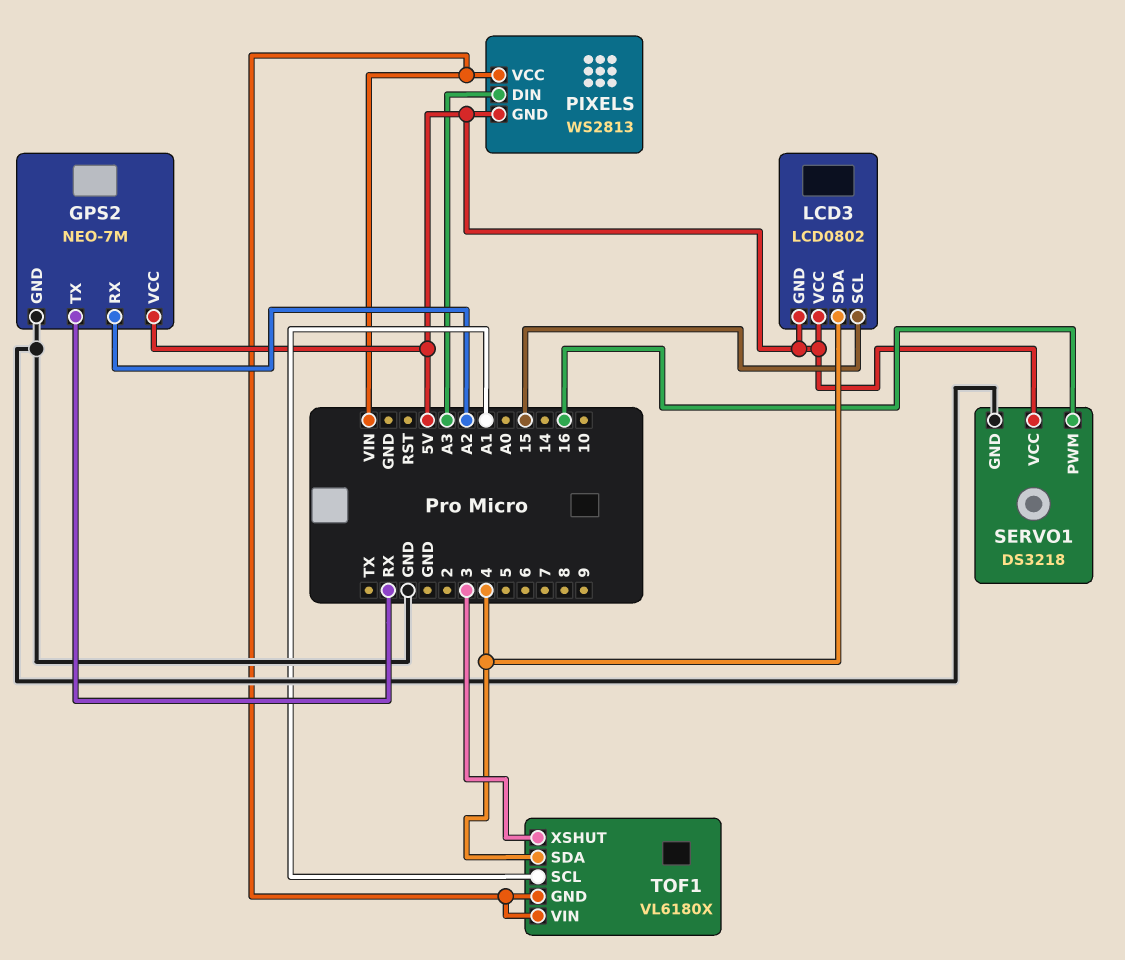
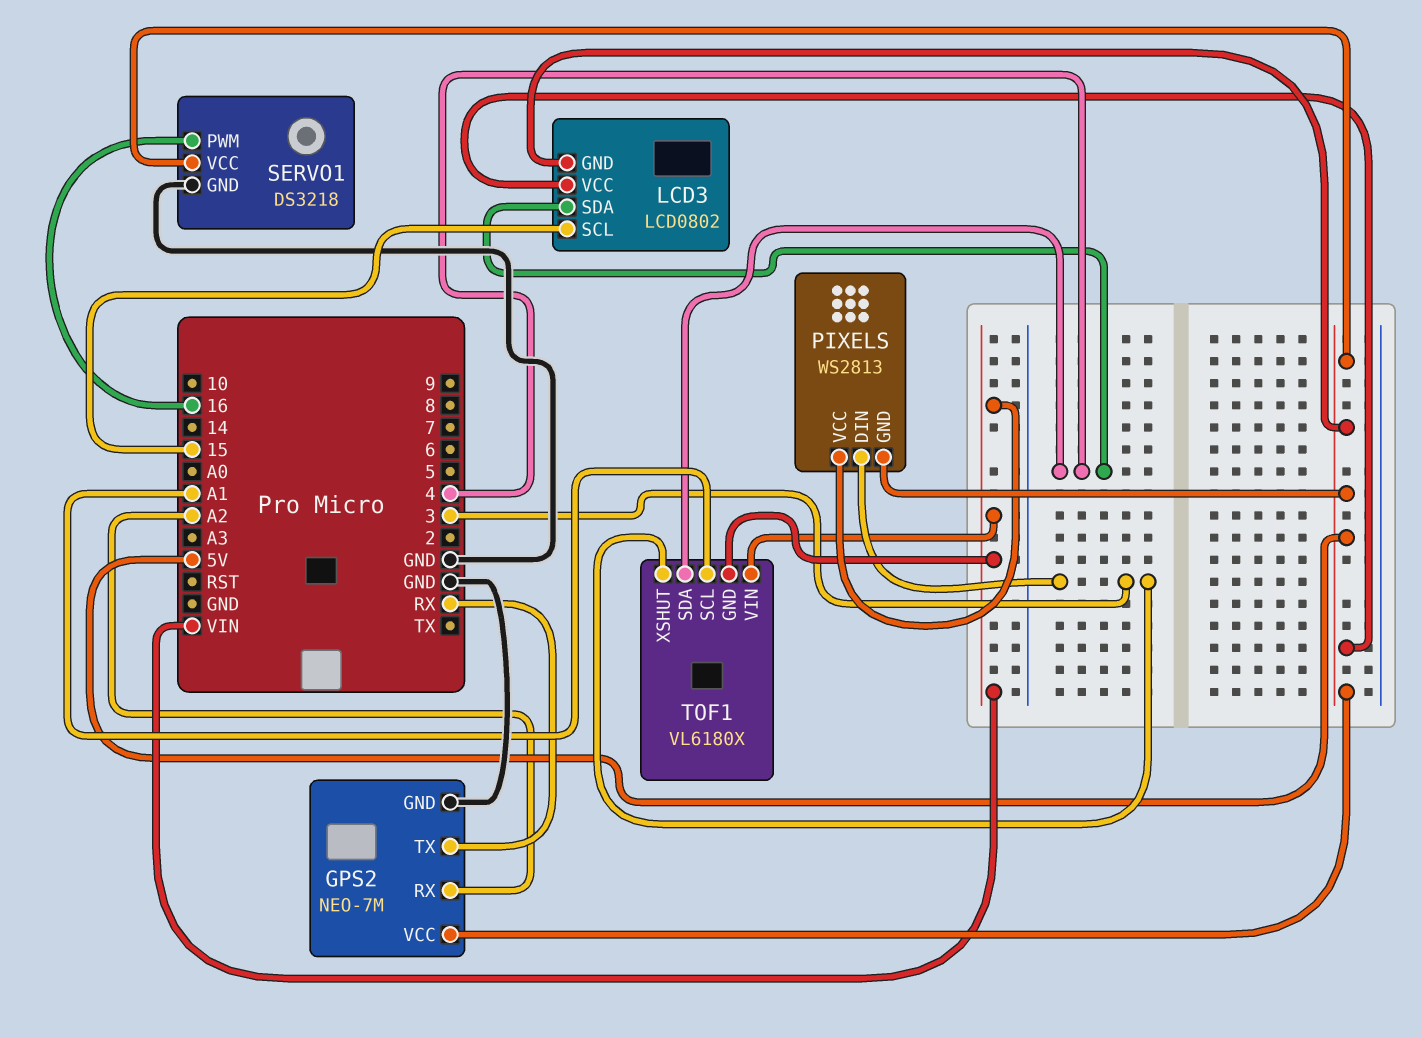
PIXELS pin DIN: A3 -> 3

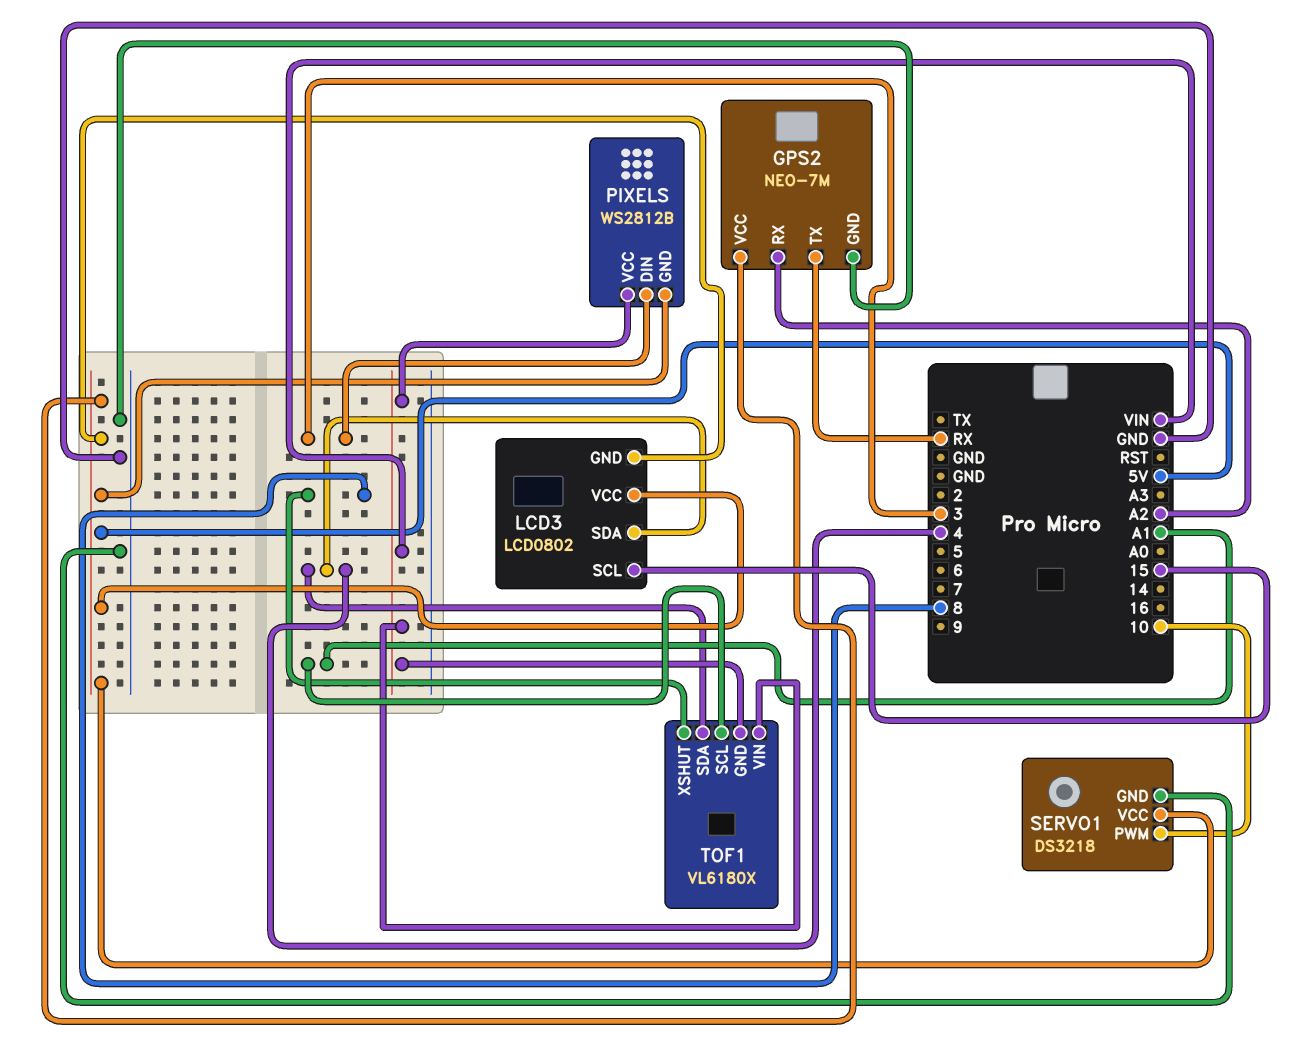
PIXELS: WS2813 -> WS2812B
SERVO1 pin PWM: 16 -> 10
TOF1 pin XSHUT: 3 -> 8

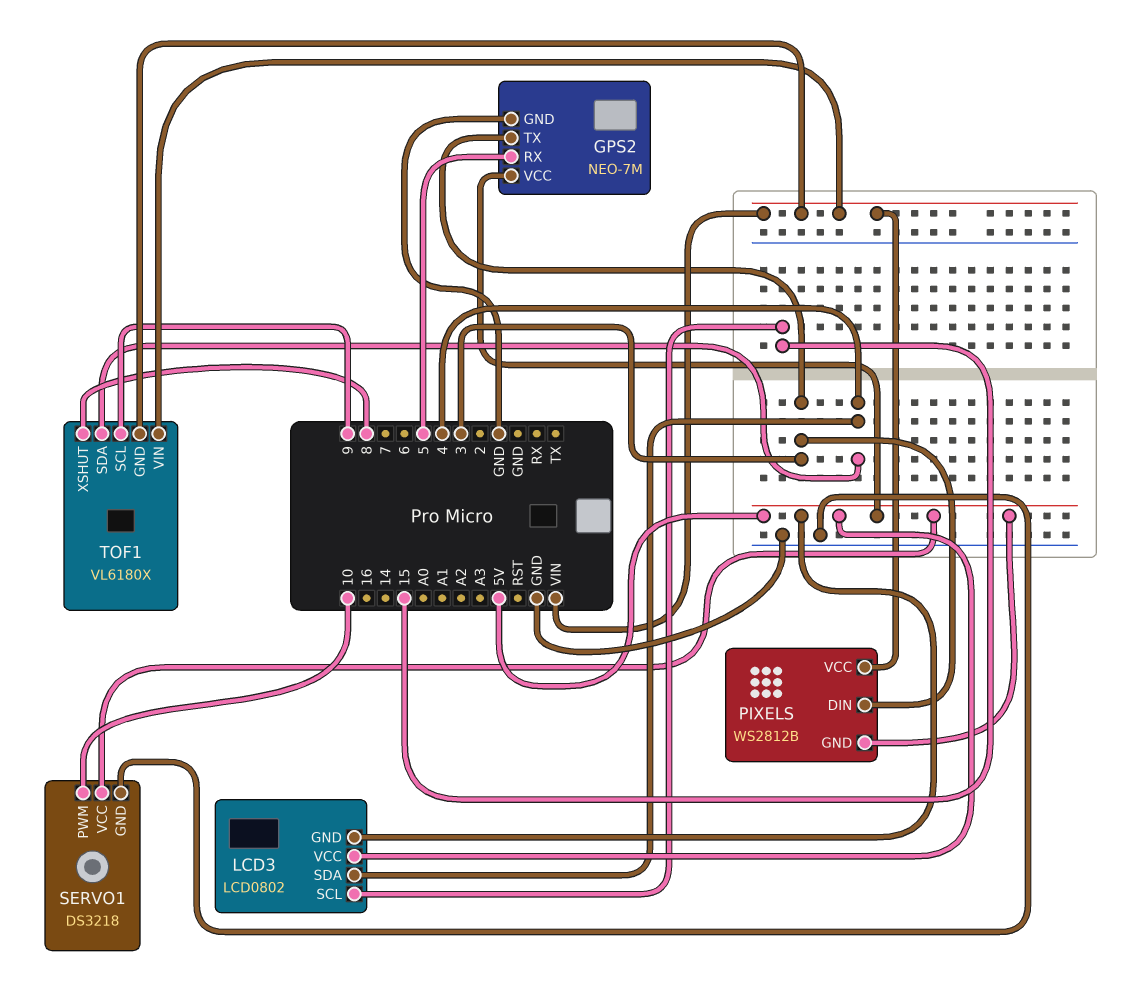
GPS2 pin RX: A2 -> 5
GPS2 pin TX: RX -> 3
TOF1 pin SCL: A1 -> 9

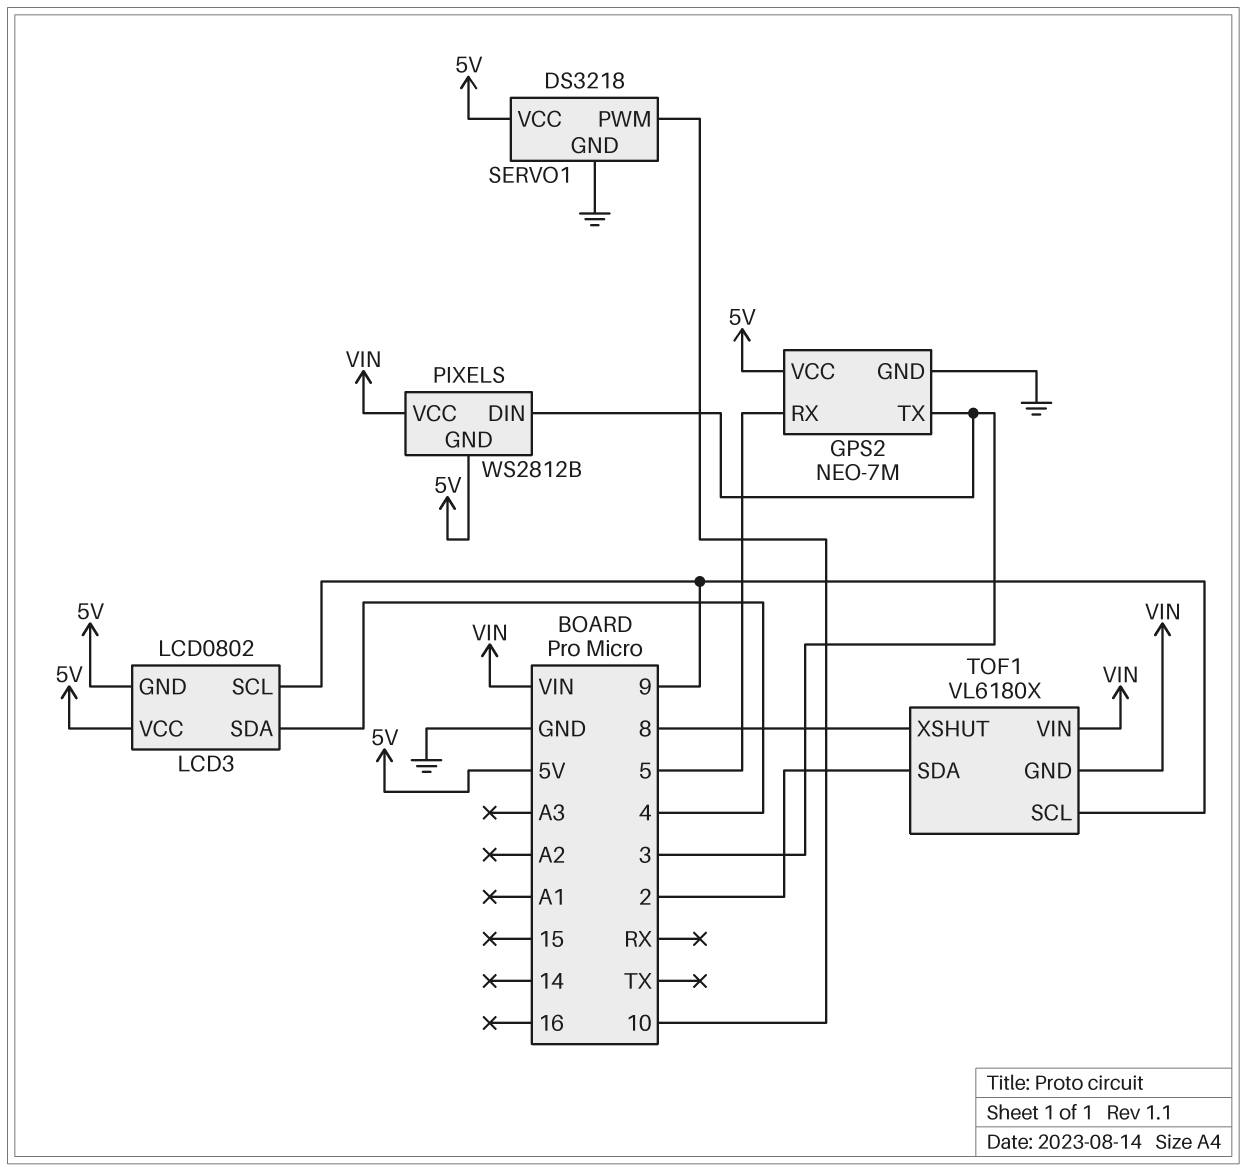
LCD3 pin SCL: 15 -> 9
TOF1 pin SDA: 4 -> 2

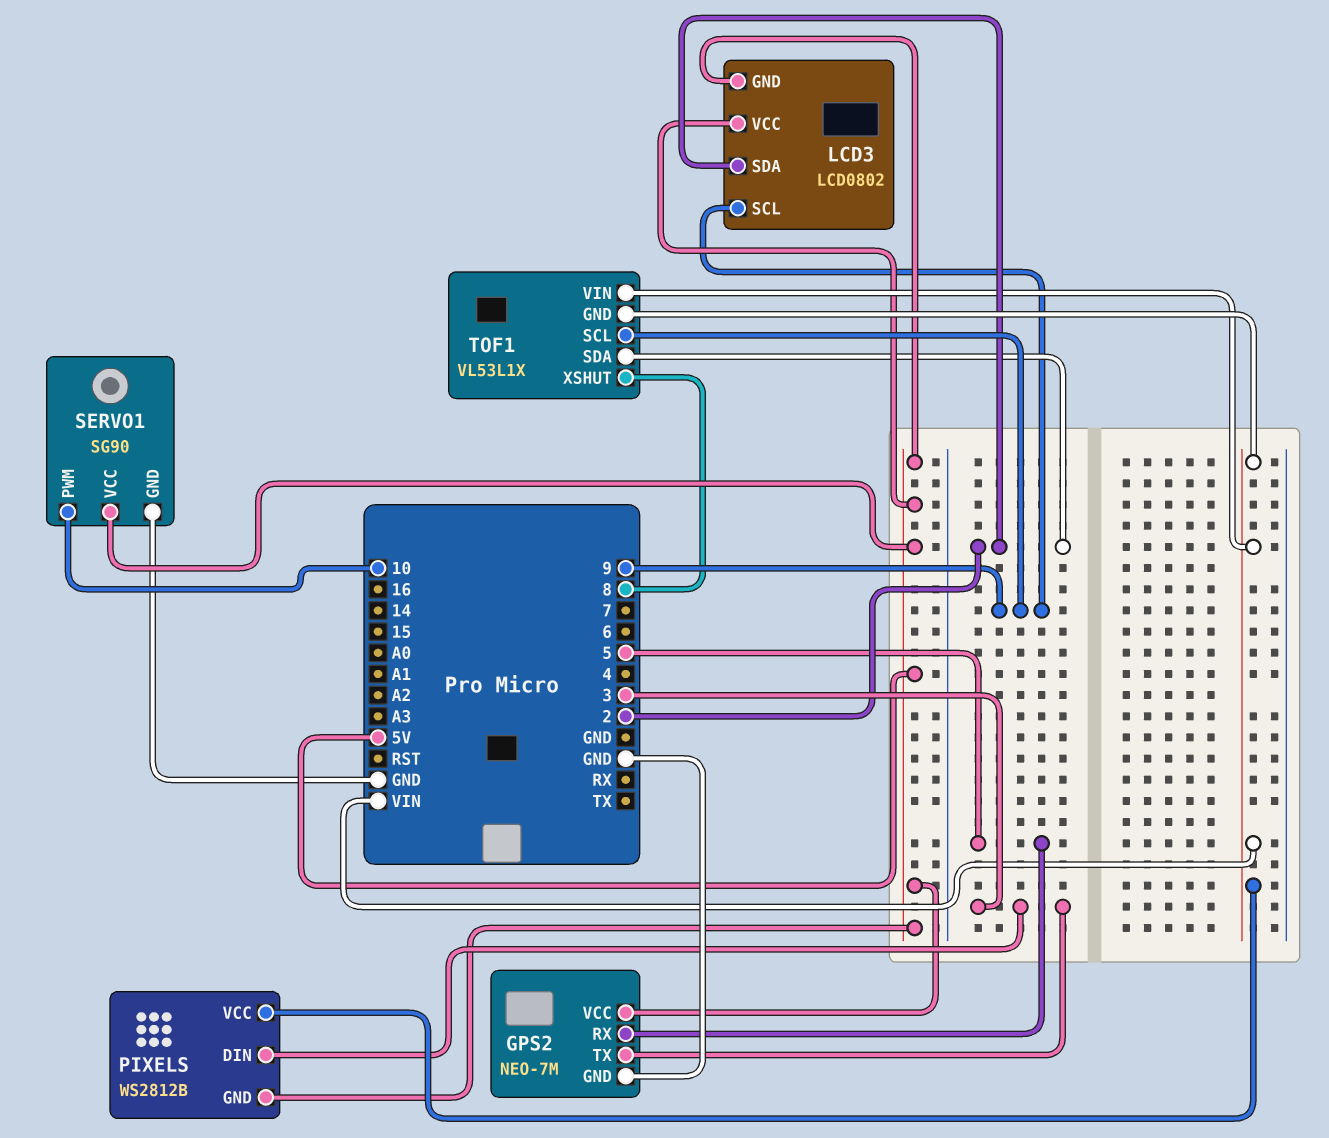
LCD3 pin SDA: 4 -> 2
SERVO1: DS3218 -> SG90
TOF1: VL6180X -> VL53L1X

